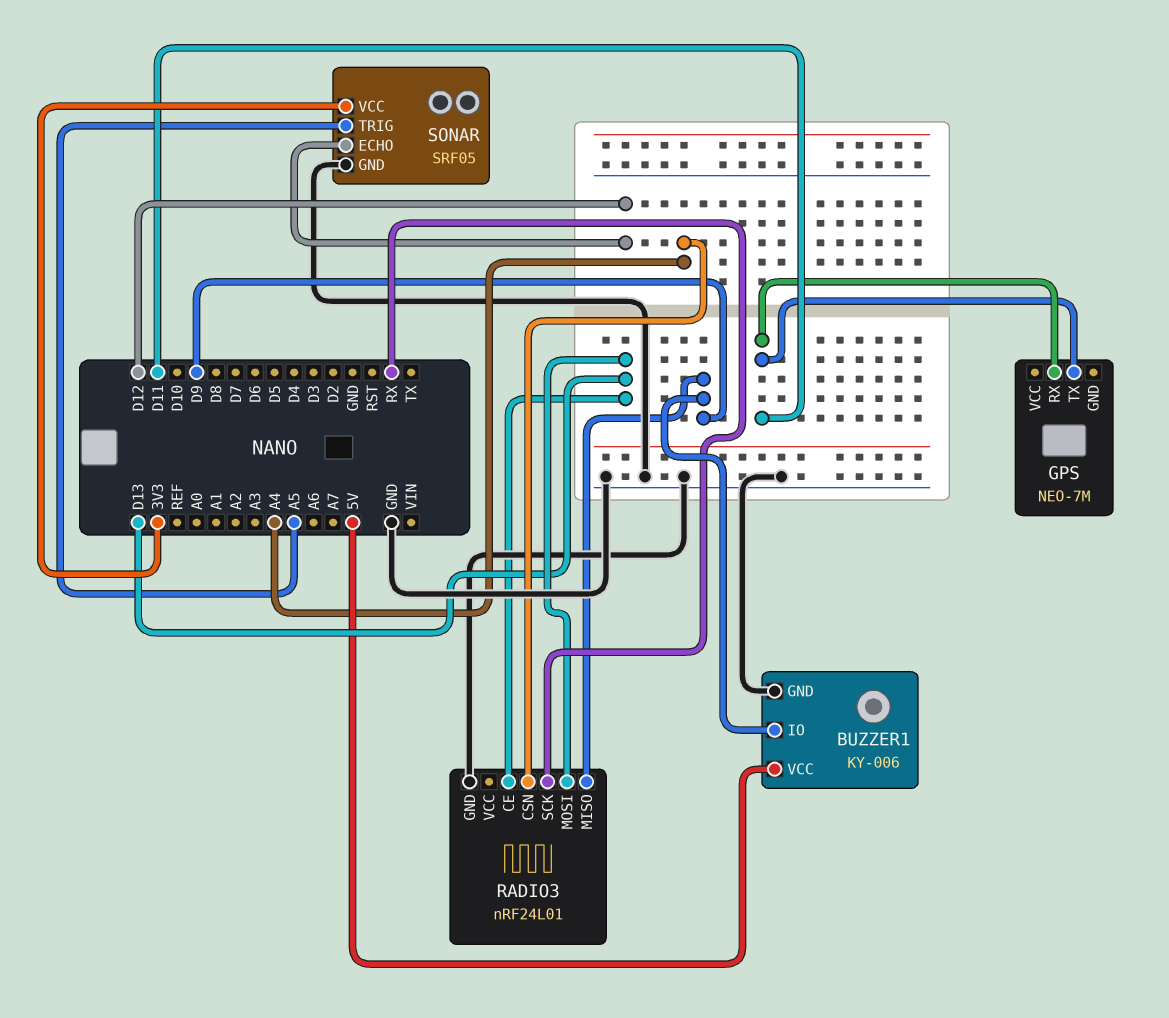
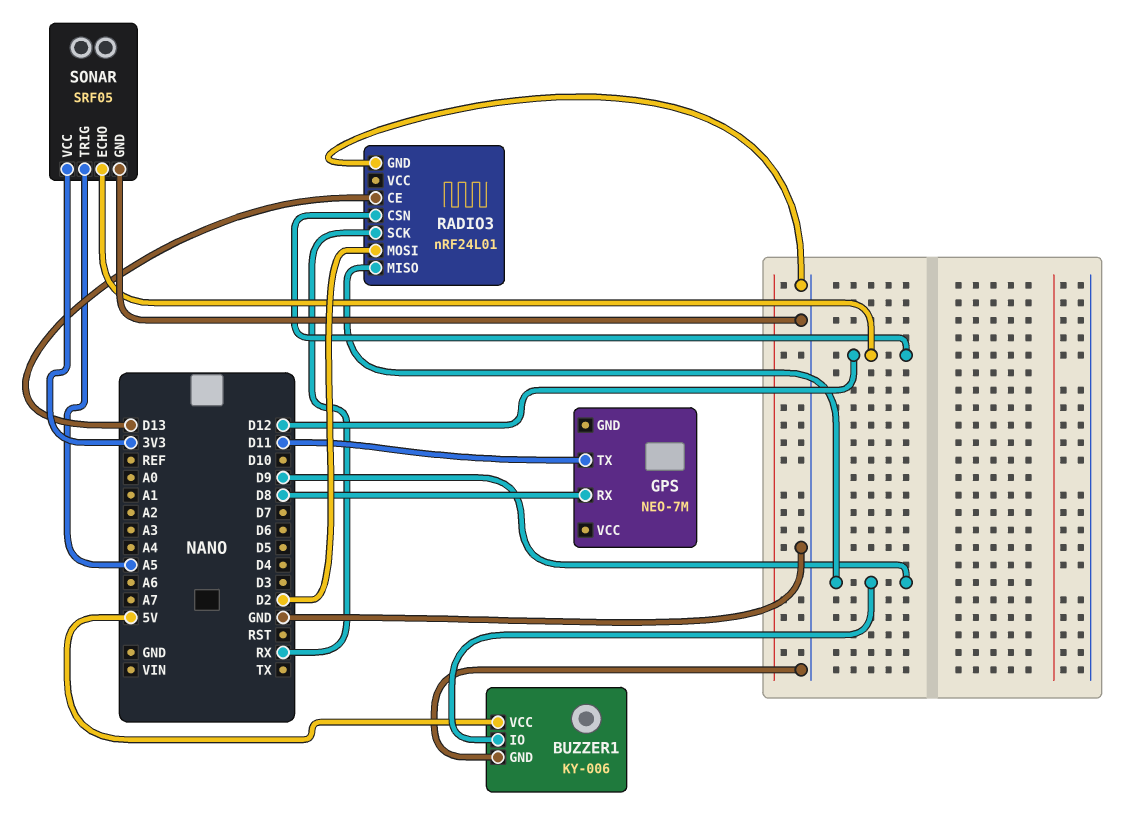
GPS pin RX: D11 -> D8
RADIO3 pin CSN: A4 -> D12
RADIO3 pin MOSI: D13 -> D2

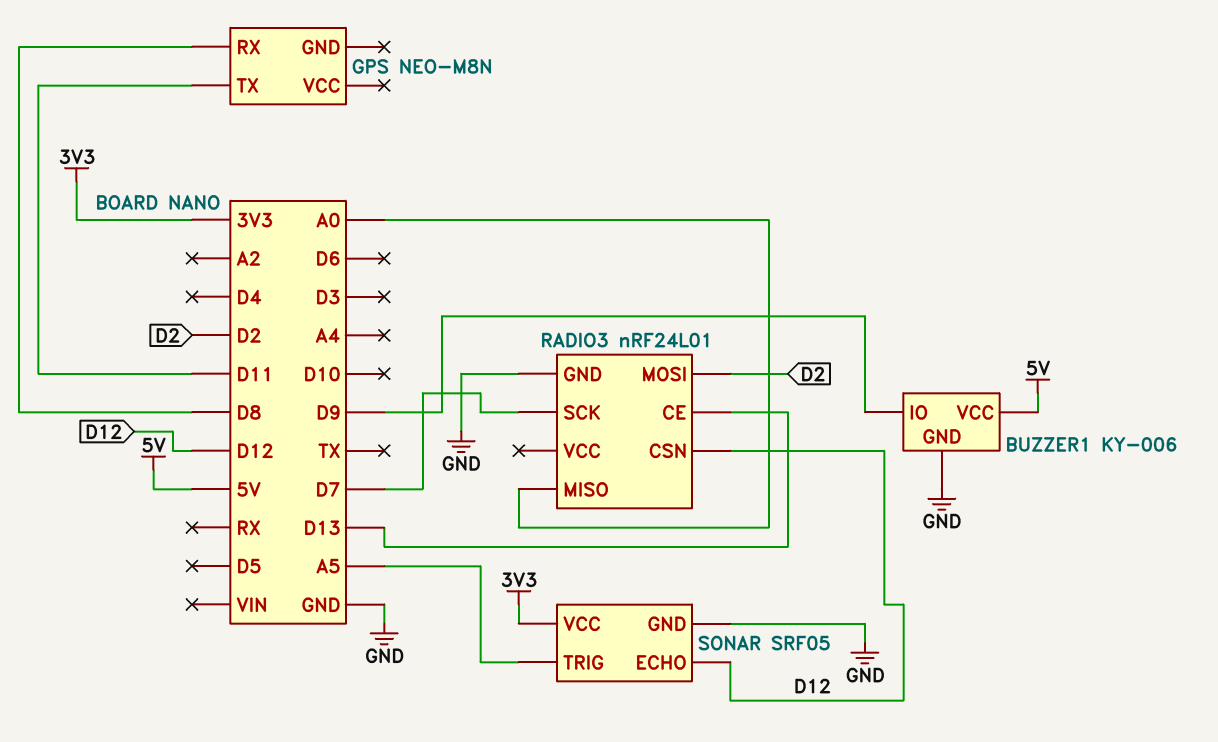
GPS: NEO-7M -> NEO-M8N
RADIO3 pin MISO: D9 -> A0
RADIO3 pin SCK: RX -> D7

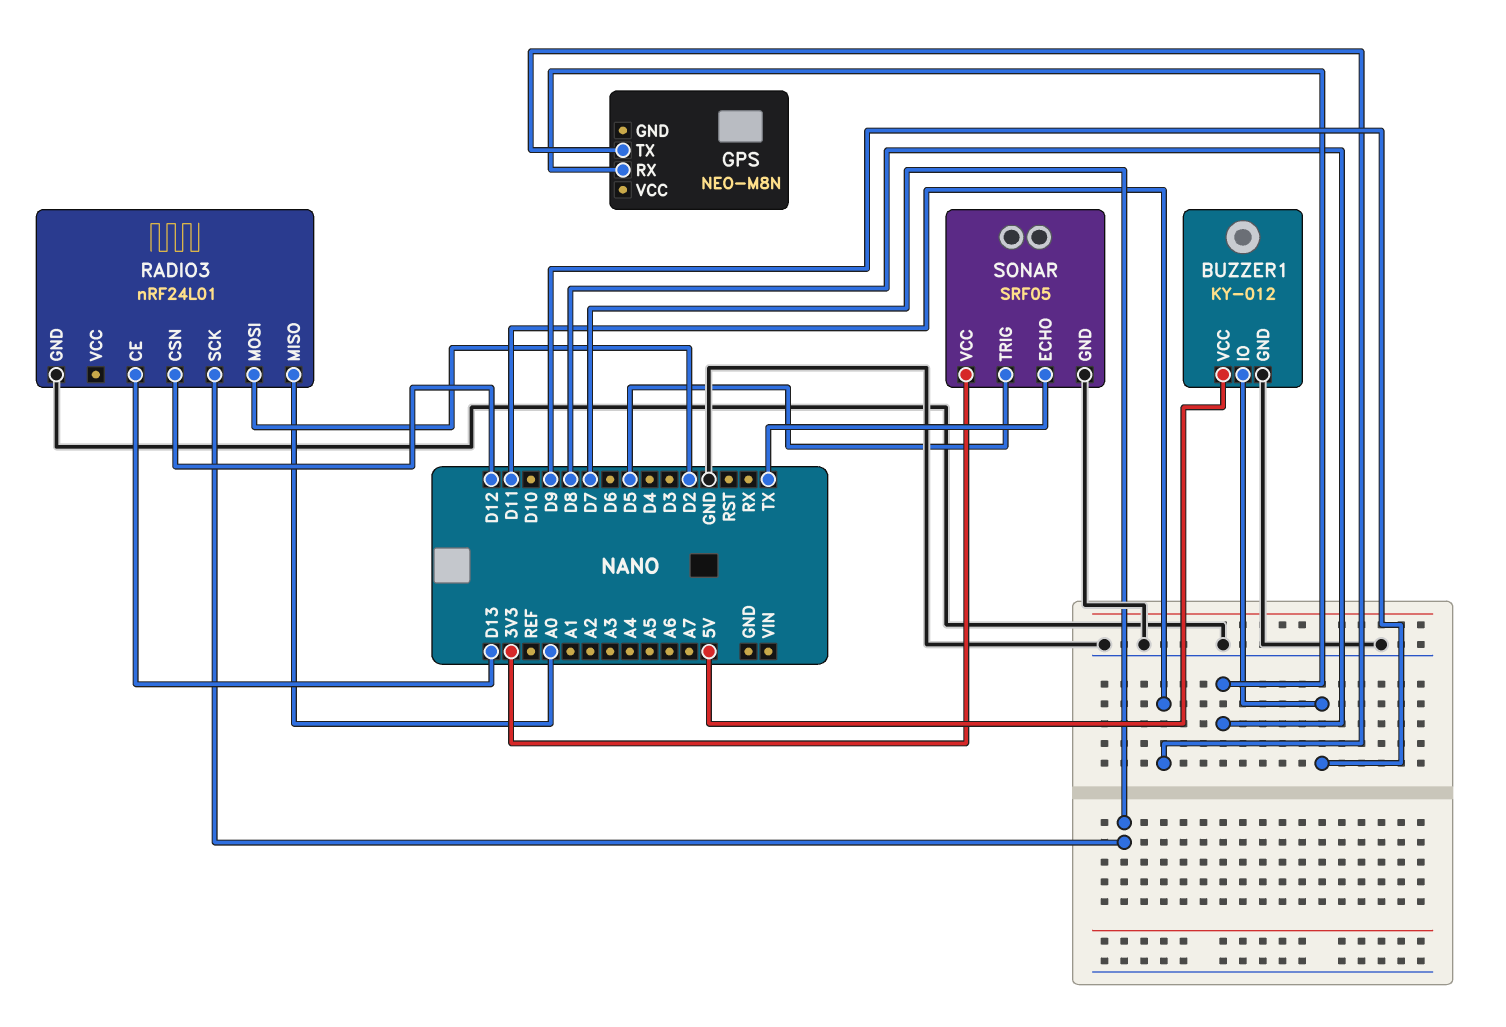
BUZZER1: KY-006 -> KY-012
SONAR pin ECHO: D12 -> TX
SONAR pin TRIG: A5 -> D5

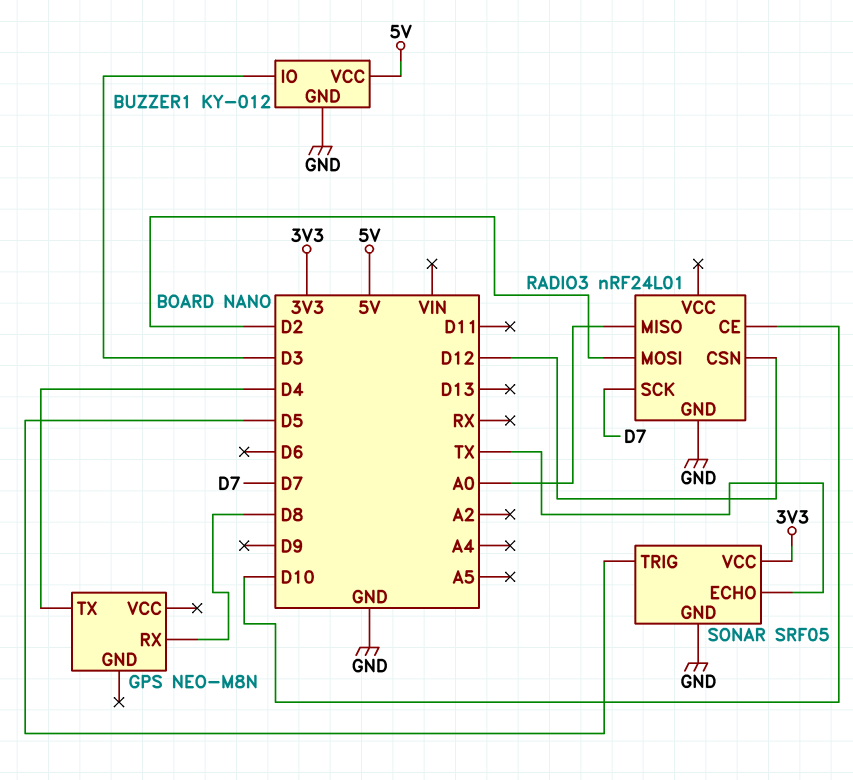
BUZZER1 pin IO: D9 -> D3
GPS pin TX: D11 -> D4
RADIO3 pin CE: D13 -> D10

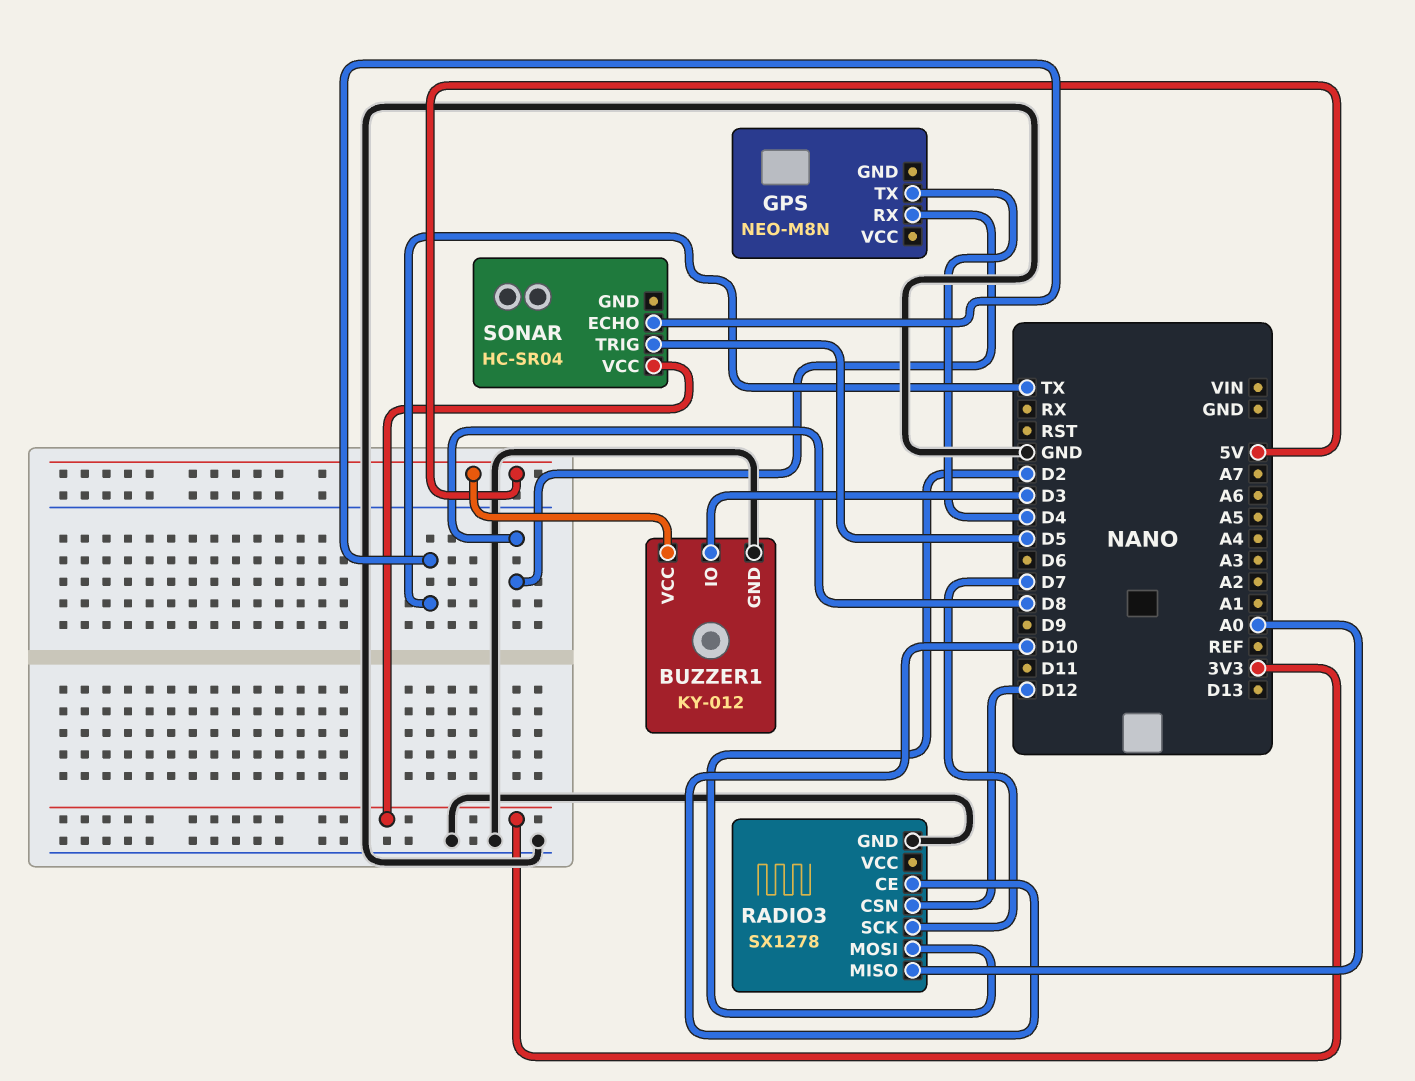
RADIO3: nRF24L01 -> SX1278
SONAR: SRF05 -> HC-SR04
SONAR pin GND: GND -> none

